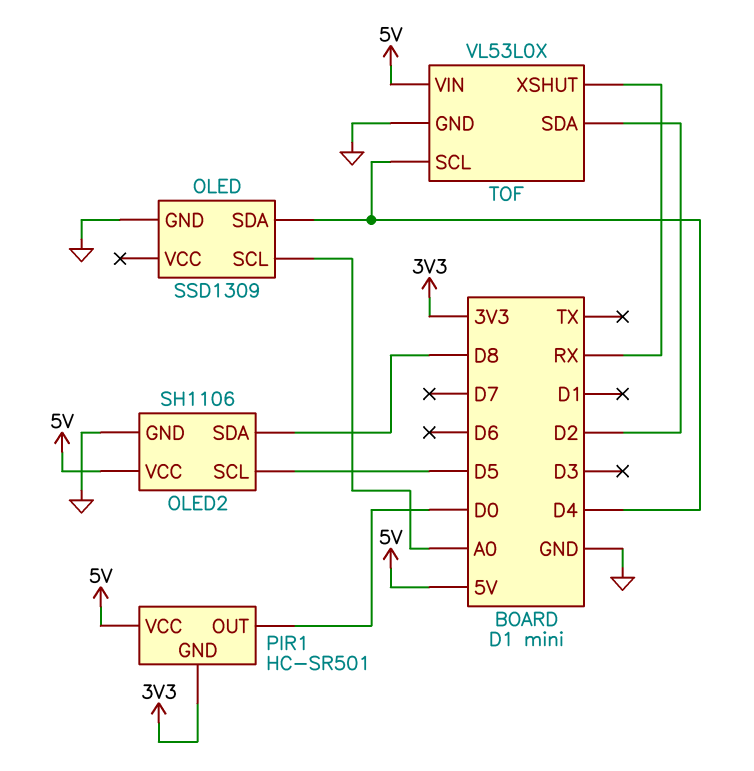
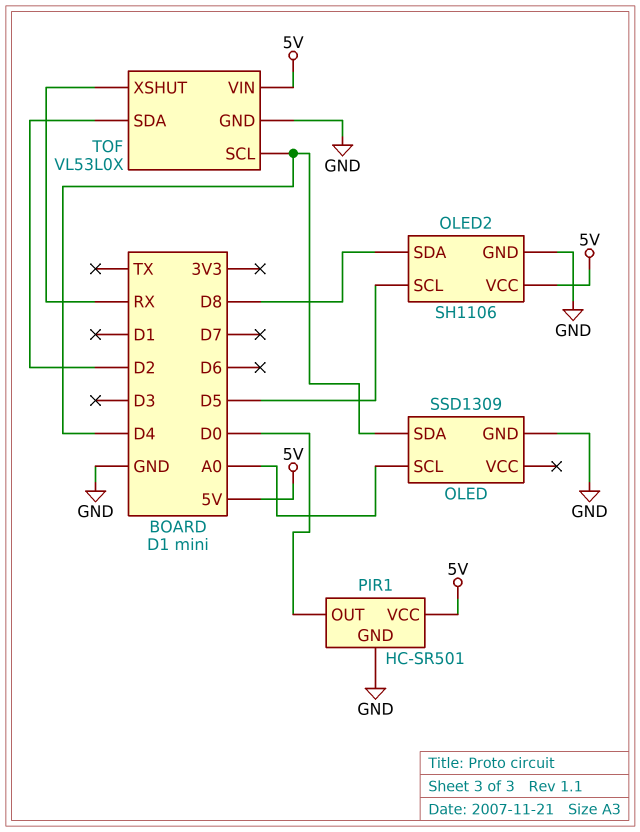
PIR1 pin GND: 3V3 -> GND

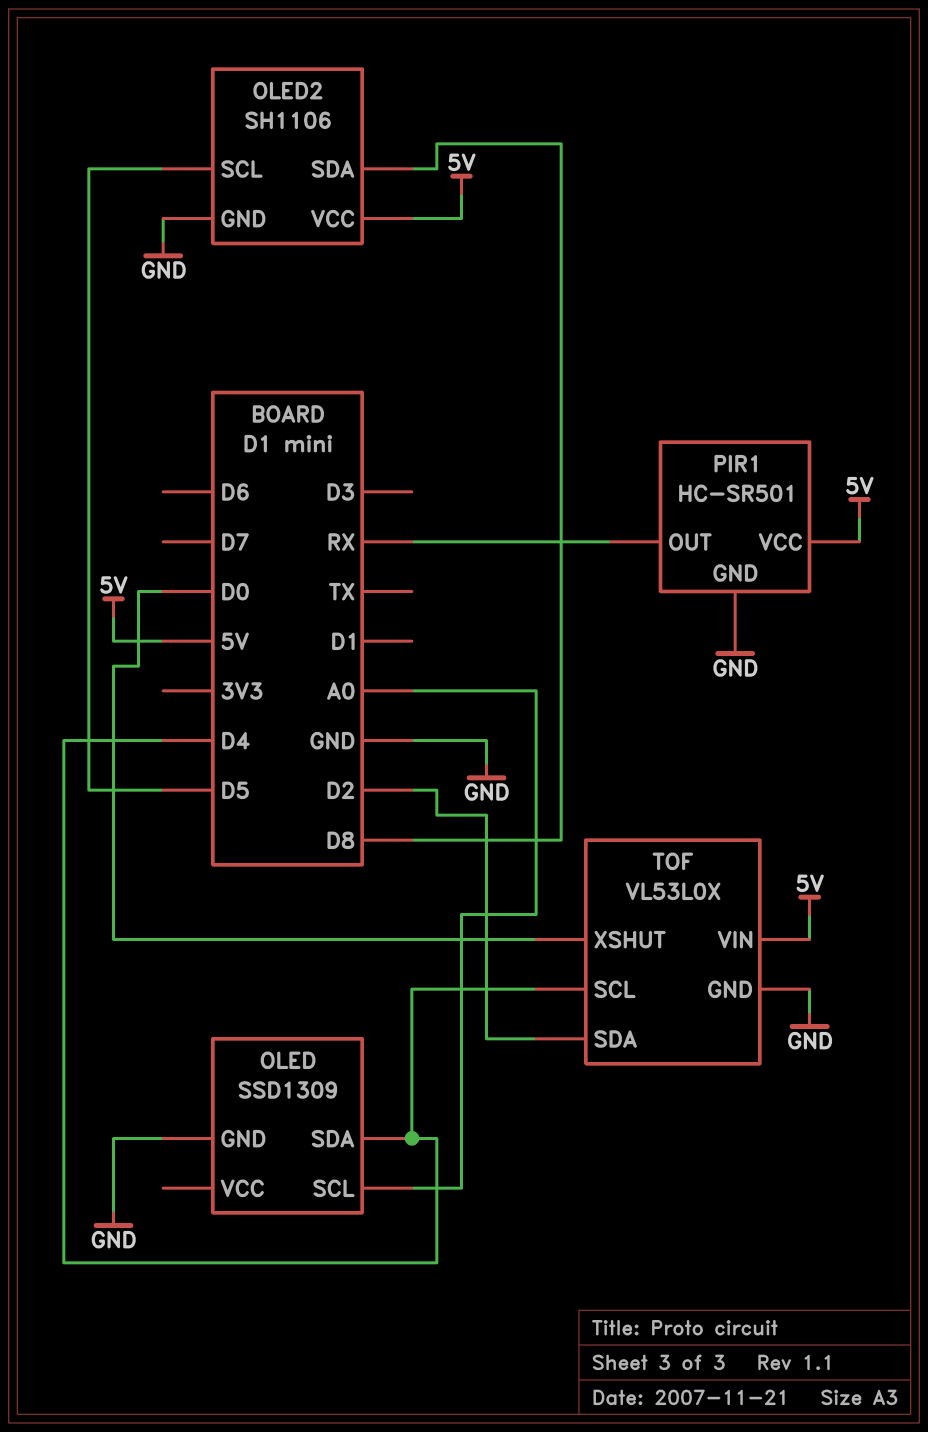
PIR1 pin OUT: D0 -> RX
TOF pin XSHUT: RX -> D0

